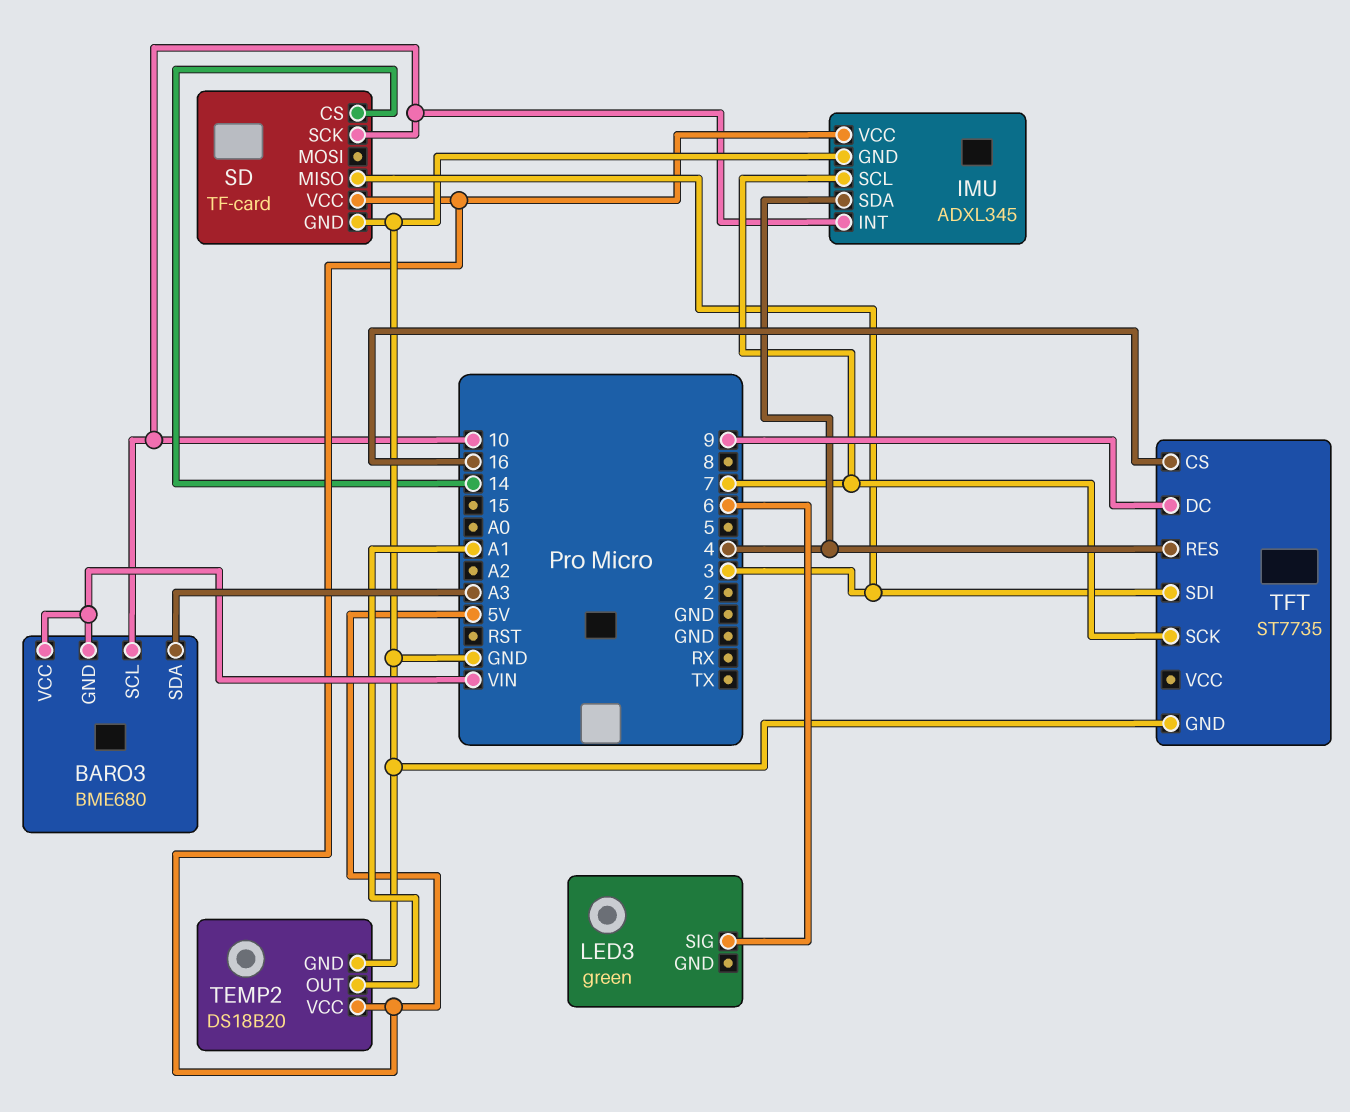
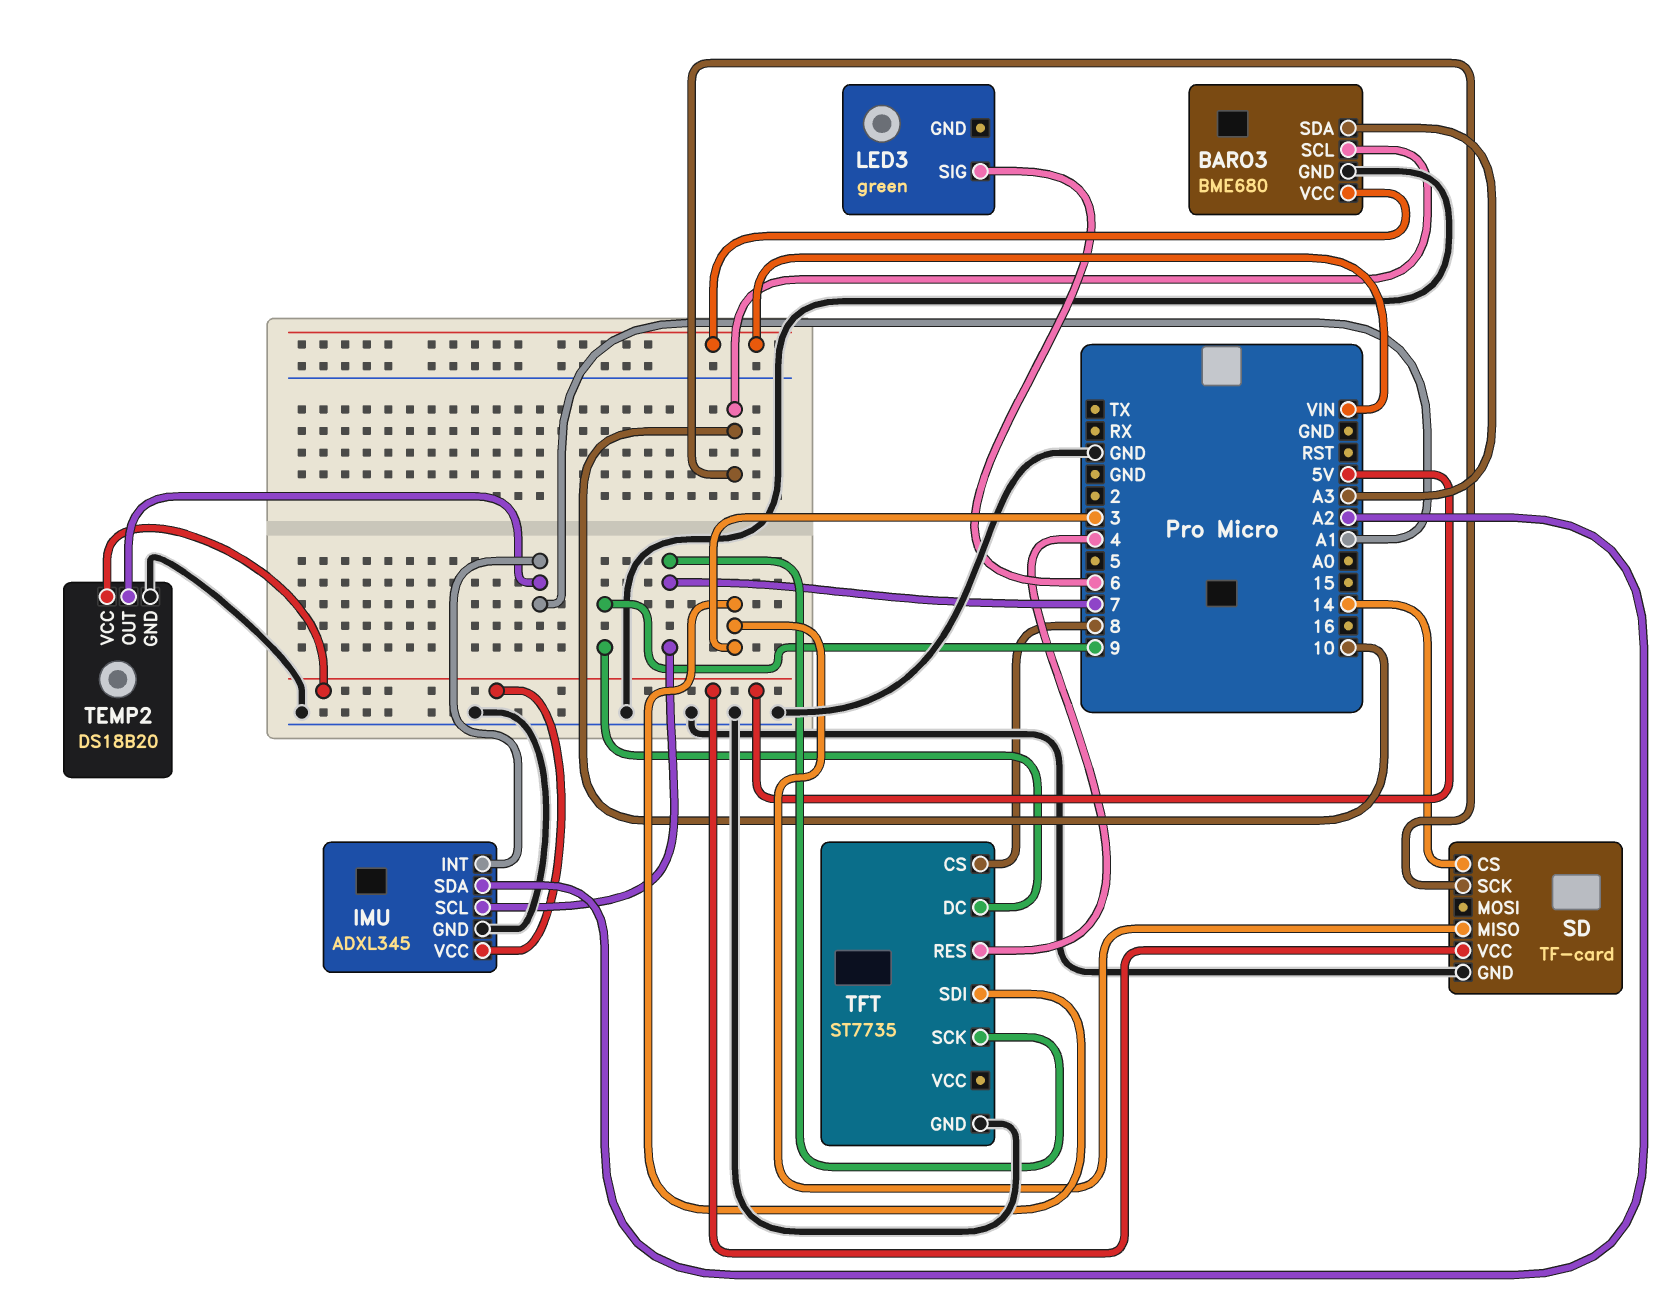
BARO3 pin GND: VIN -> GND
IMU pin INT: 10 -> A1
IMU pin SDA: 4 -> A2
TFT pin CS: 16 -> 8

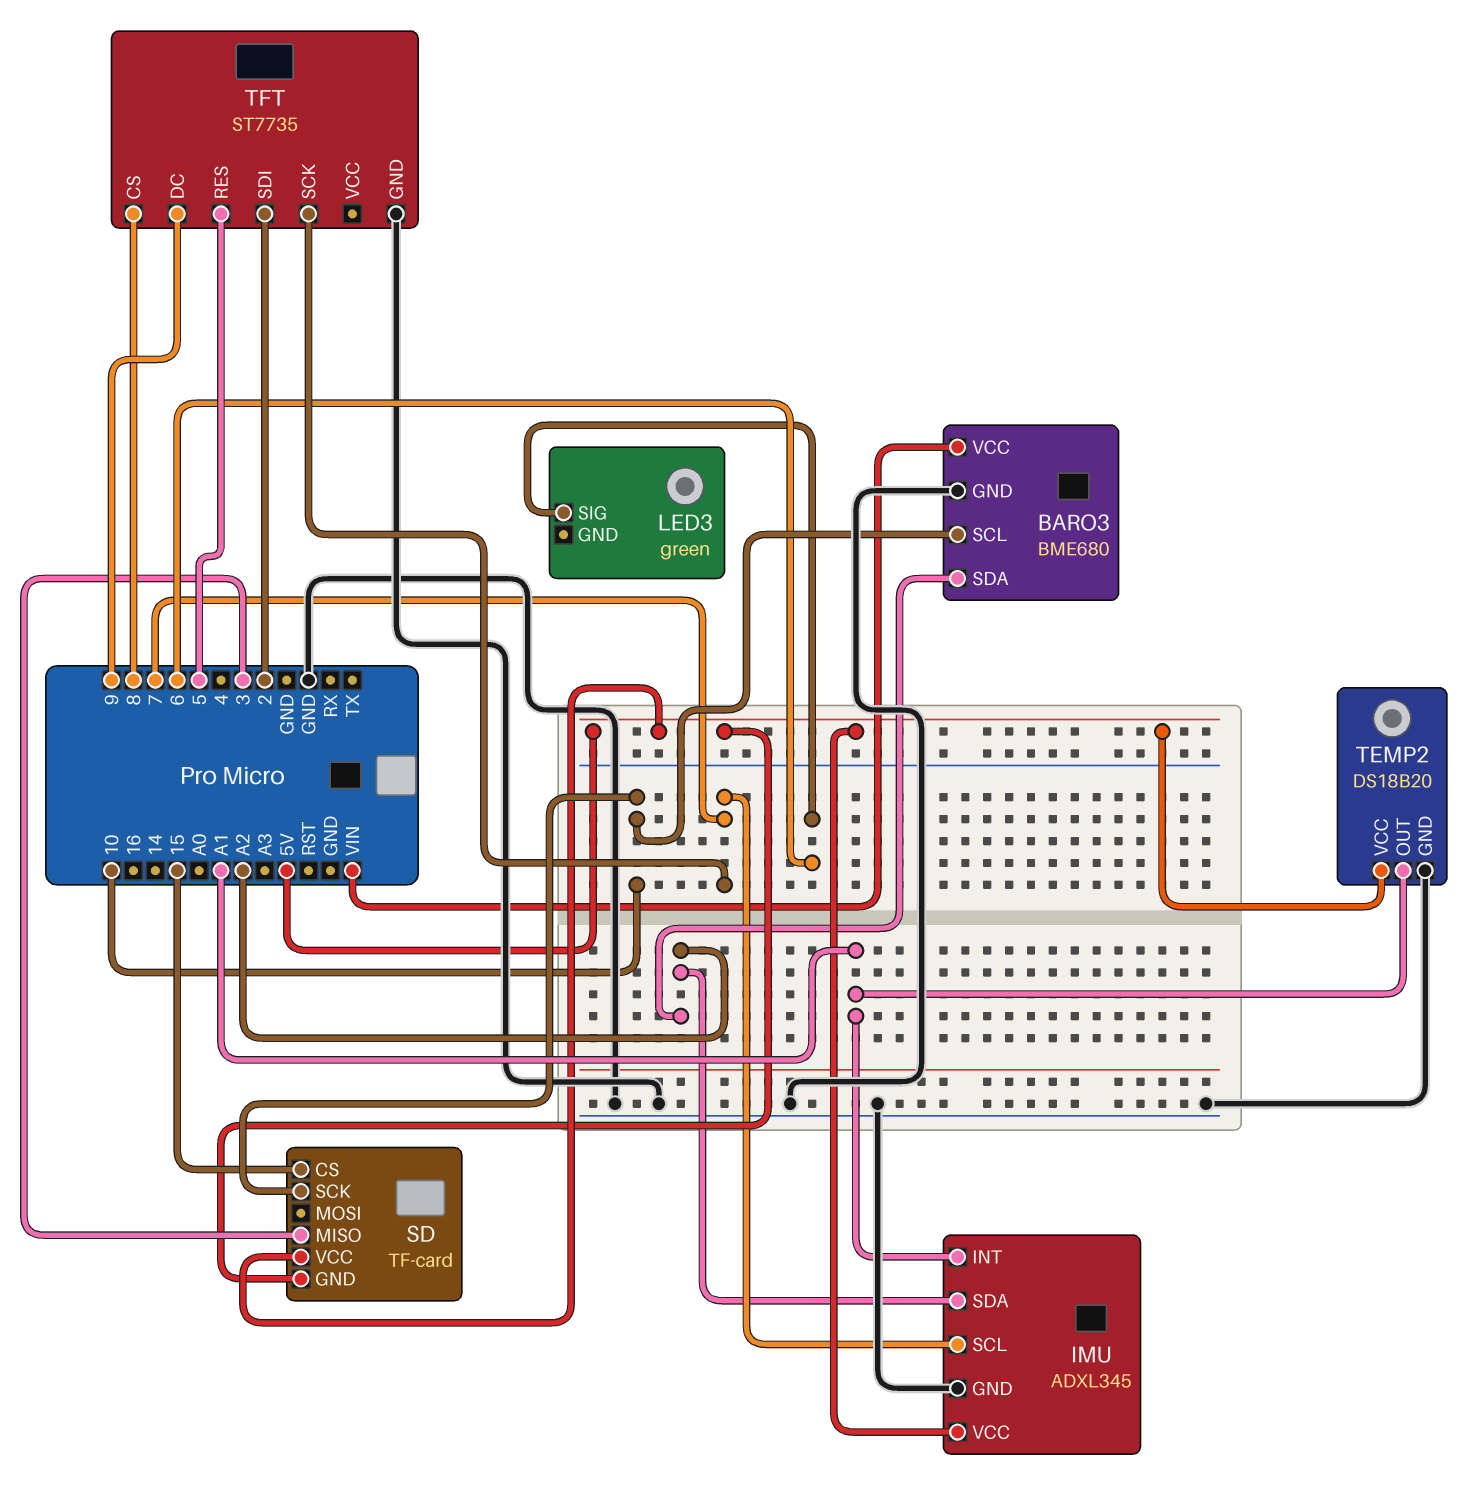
BARO3 pin SDA: A3 -> A2
SD pin CS: 14 -> 15
SD pin GND: GND -> 5V
TFT pin RES: 4 -> 5
TFT pin SDI: 3 -> 2

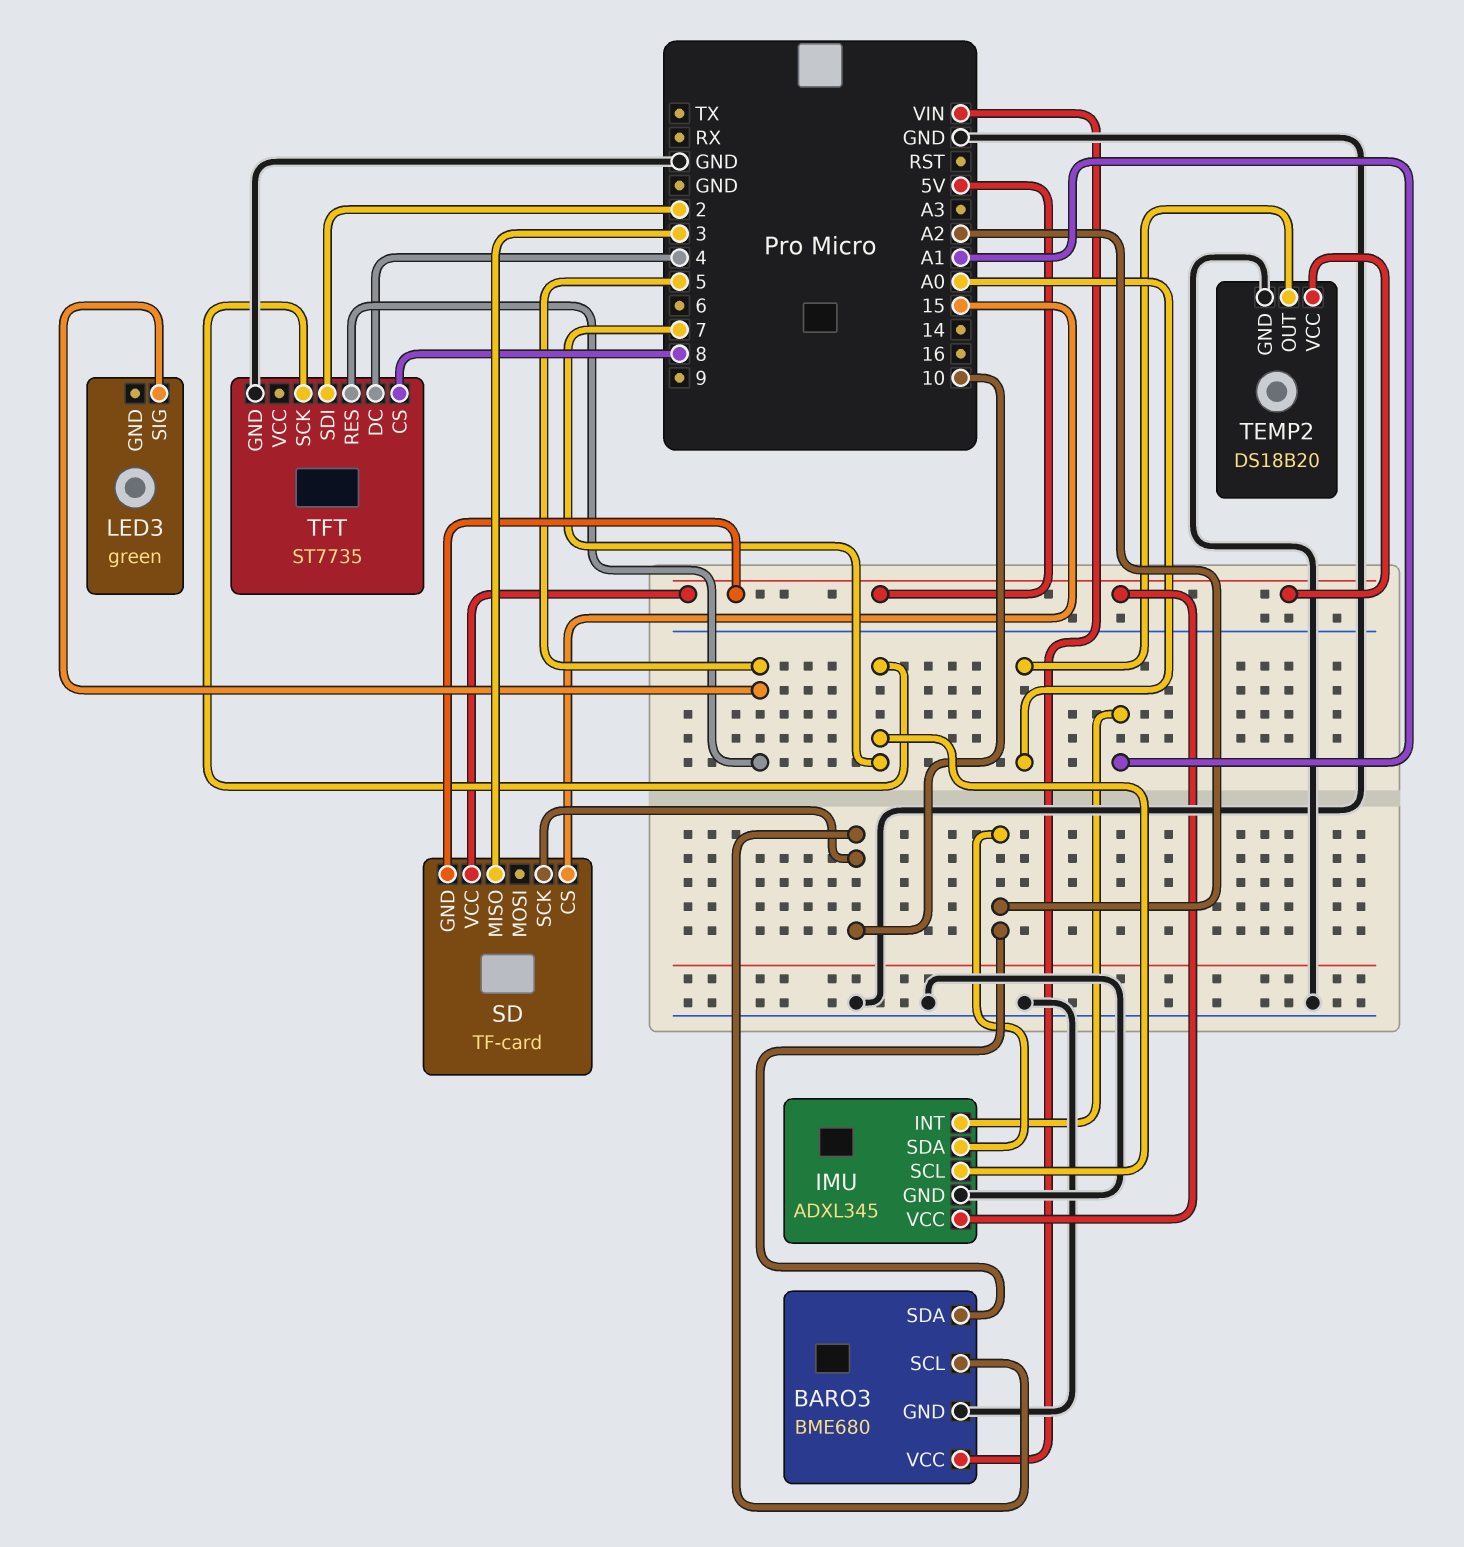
LED3 pin SIG: 6 -> 5
TEMP2 pin OUT: A1 -> A0
TFT pin DC: 9 -> 4

